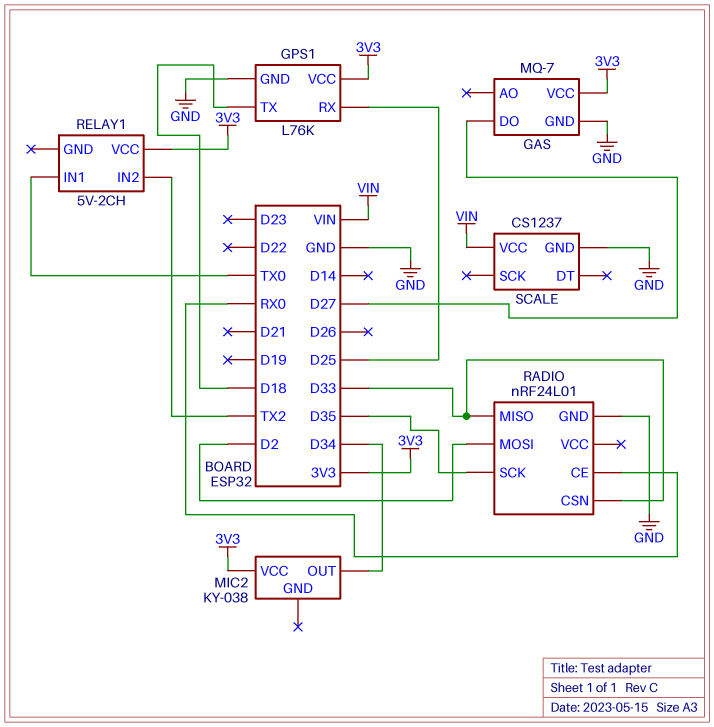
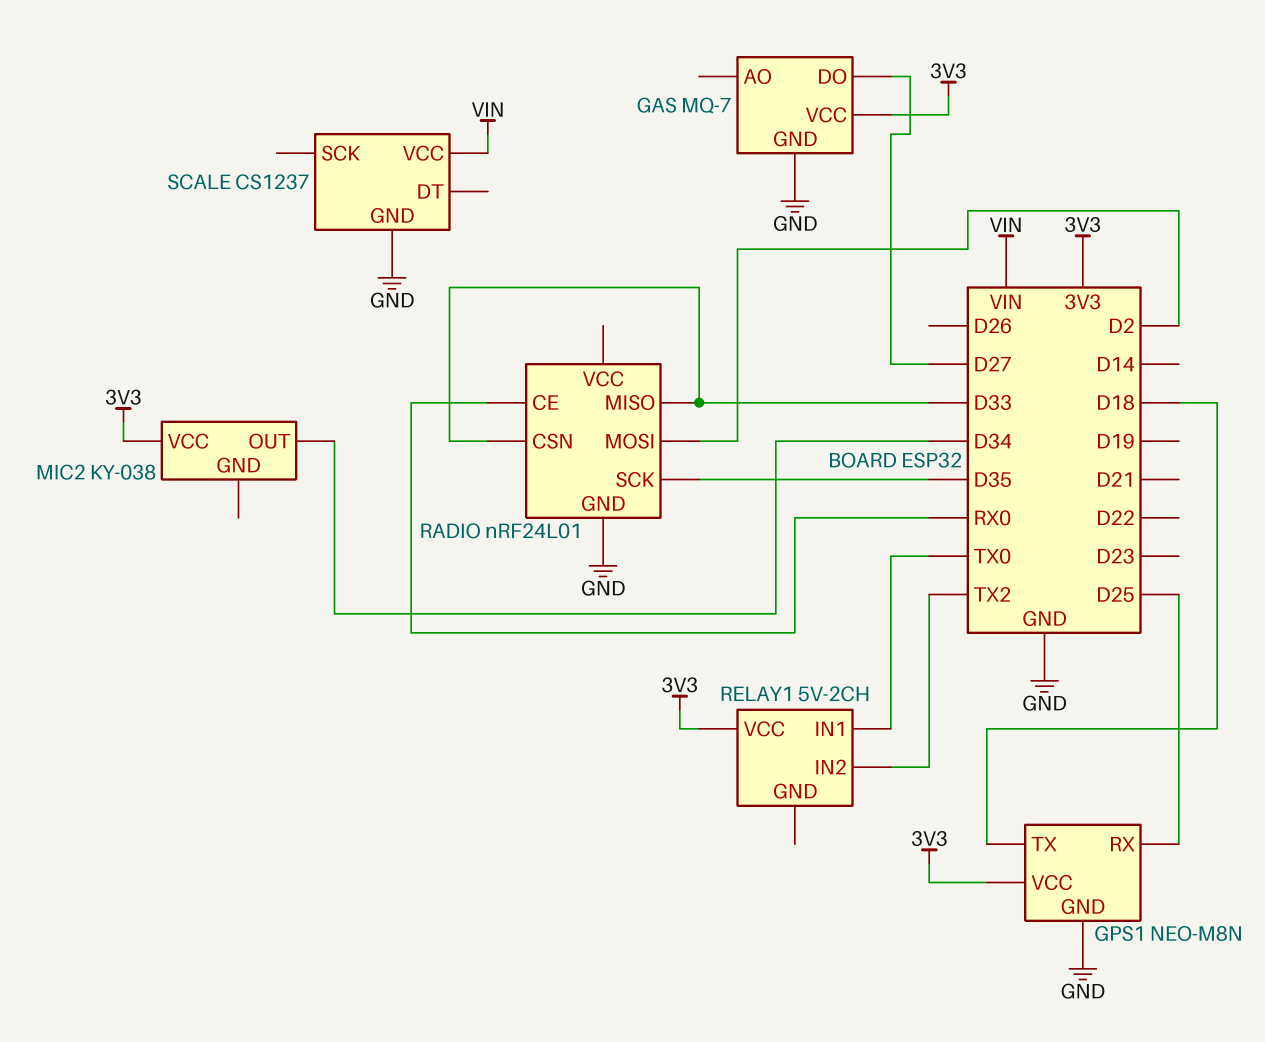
GPS1: L76K -> NEO-M8N

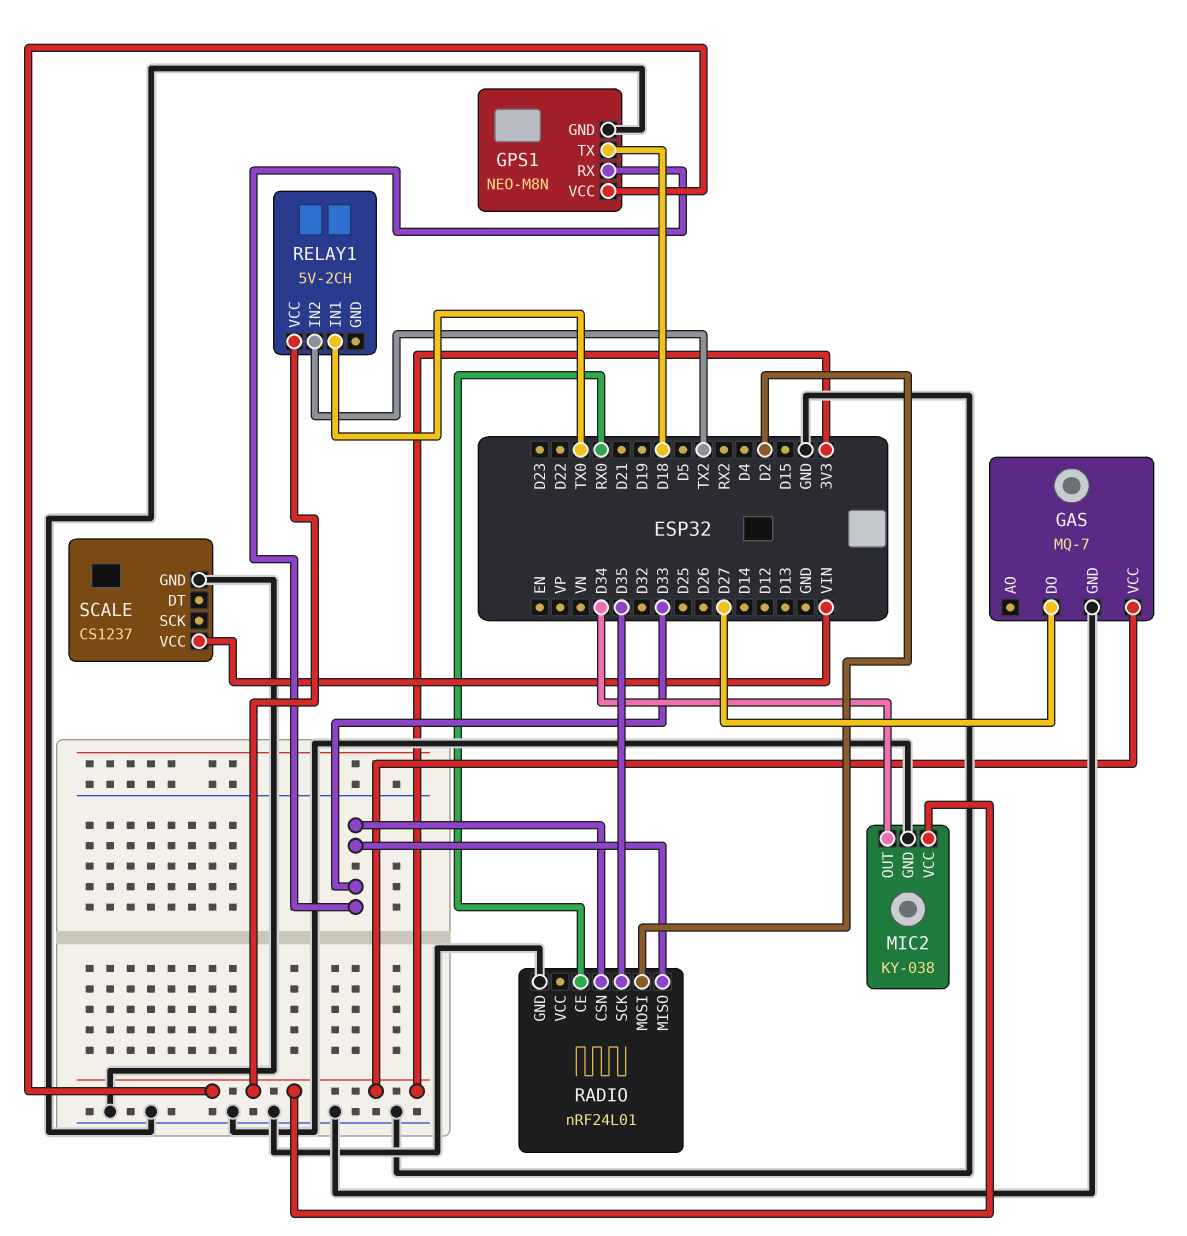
GPS1 pin RX: D25 -> D33
MIC2 pin GND: none -> GND

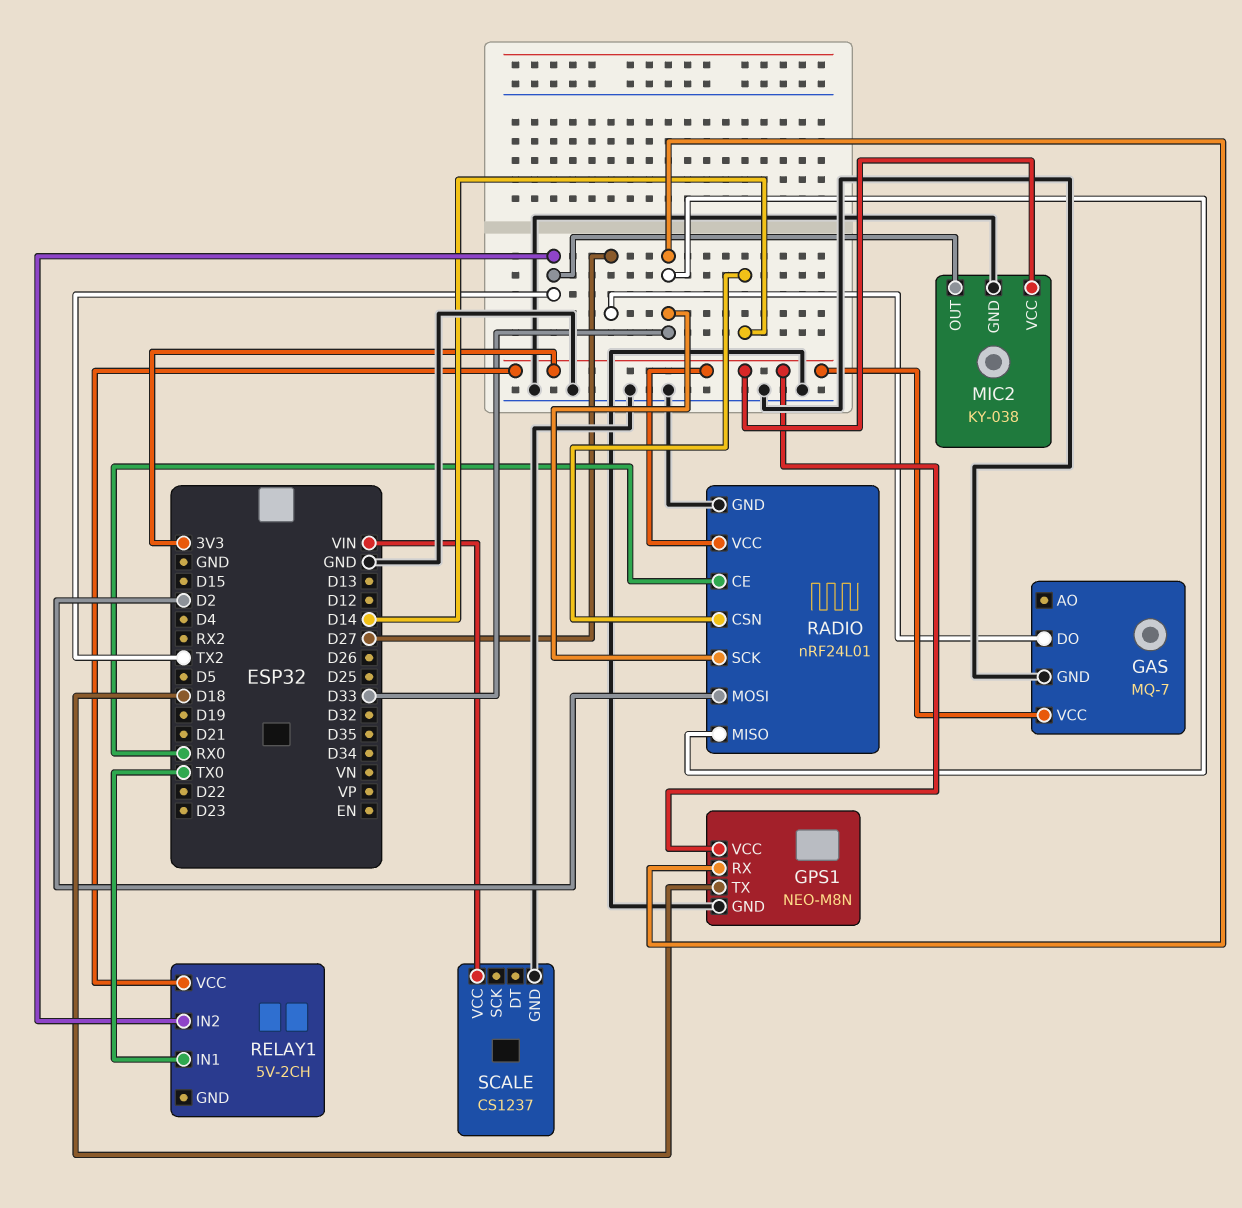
MIC2 pin OUT: D34 -> TX2
RADIO pin CSN: D33 -> D14
RADIO pin SCK: D35 -> D33
RADIO pin VCC: none -> 3V3

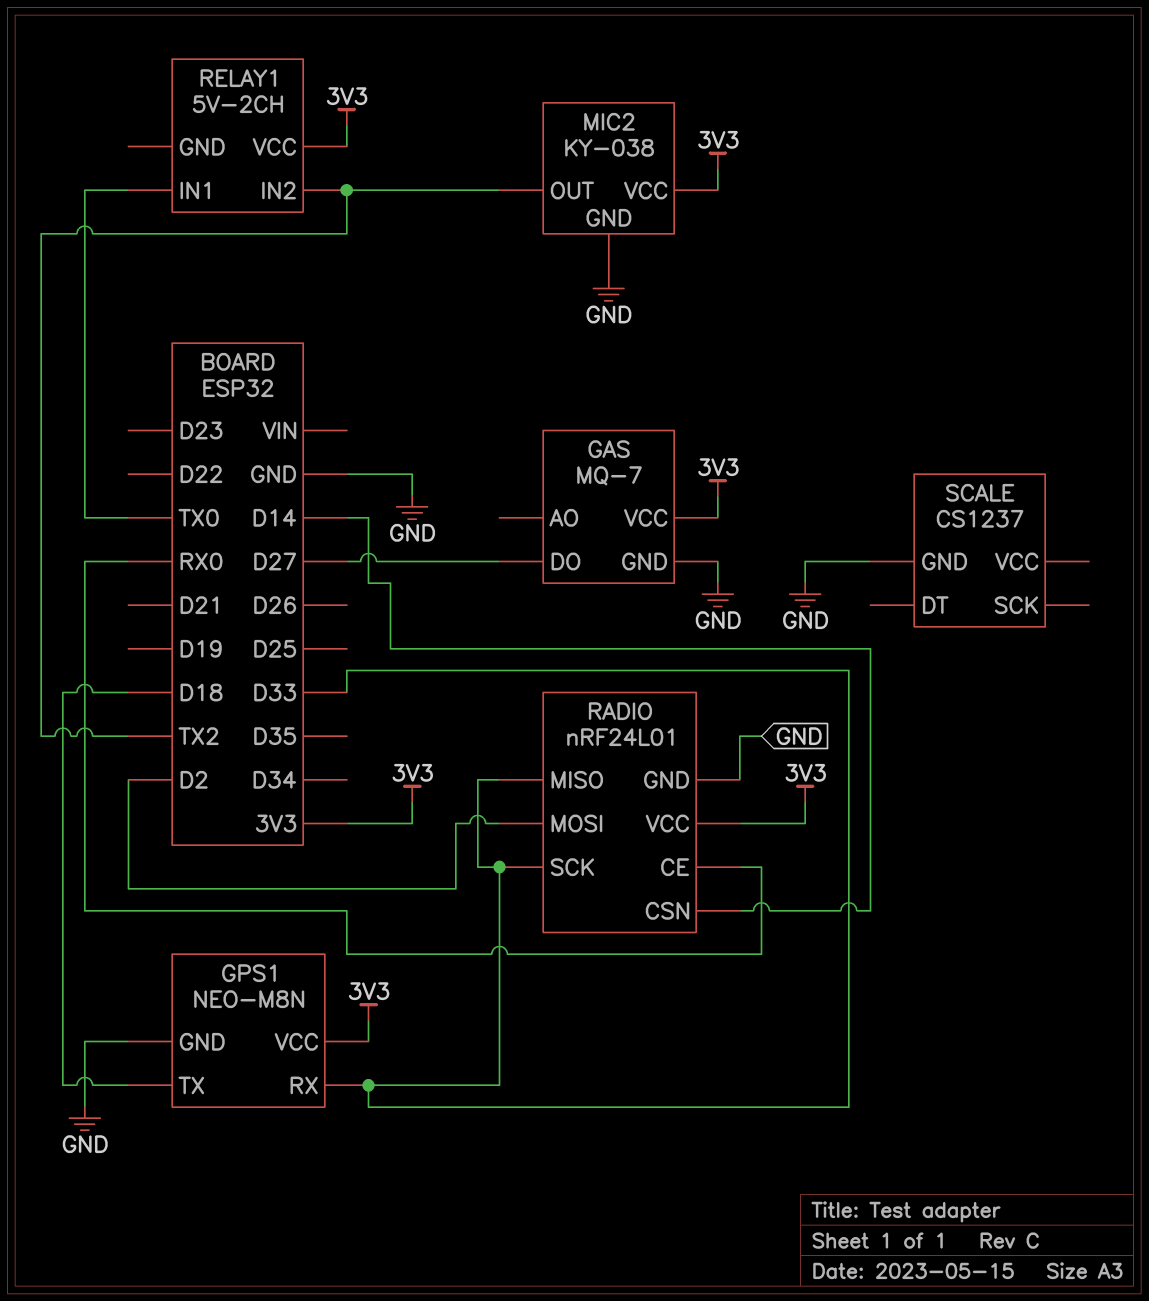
SCALE pin VCC: VIN -> none

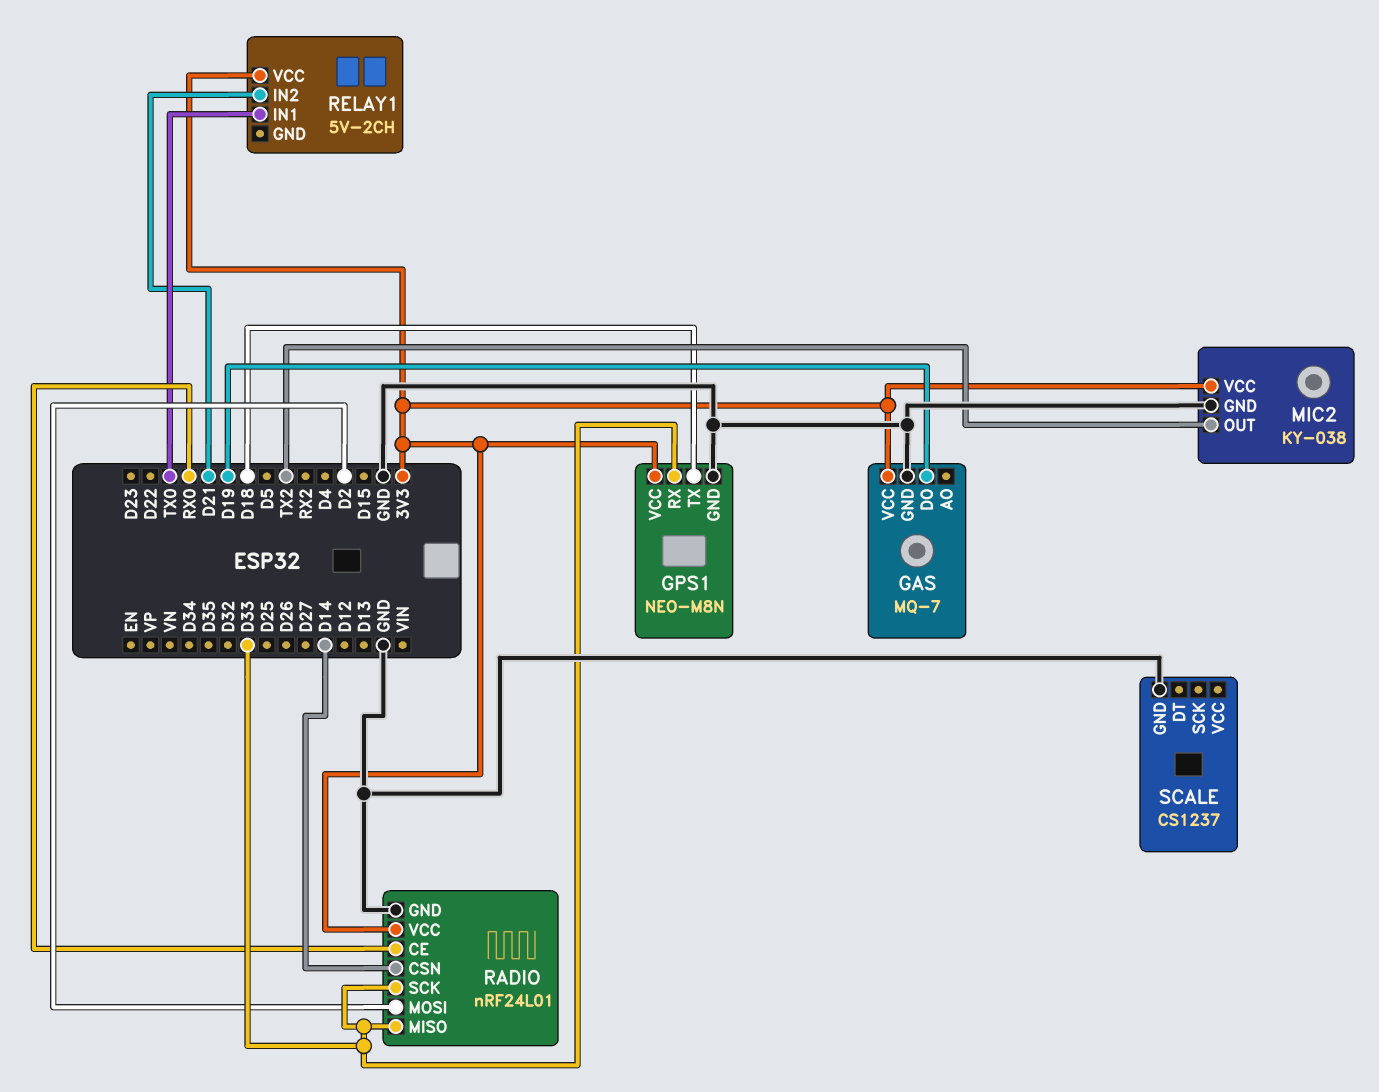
GAS pin DO: D27 -> D19
RELAY1 pin IN2: TX2 -> D21

